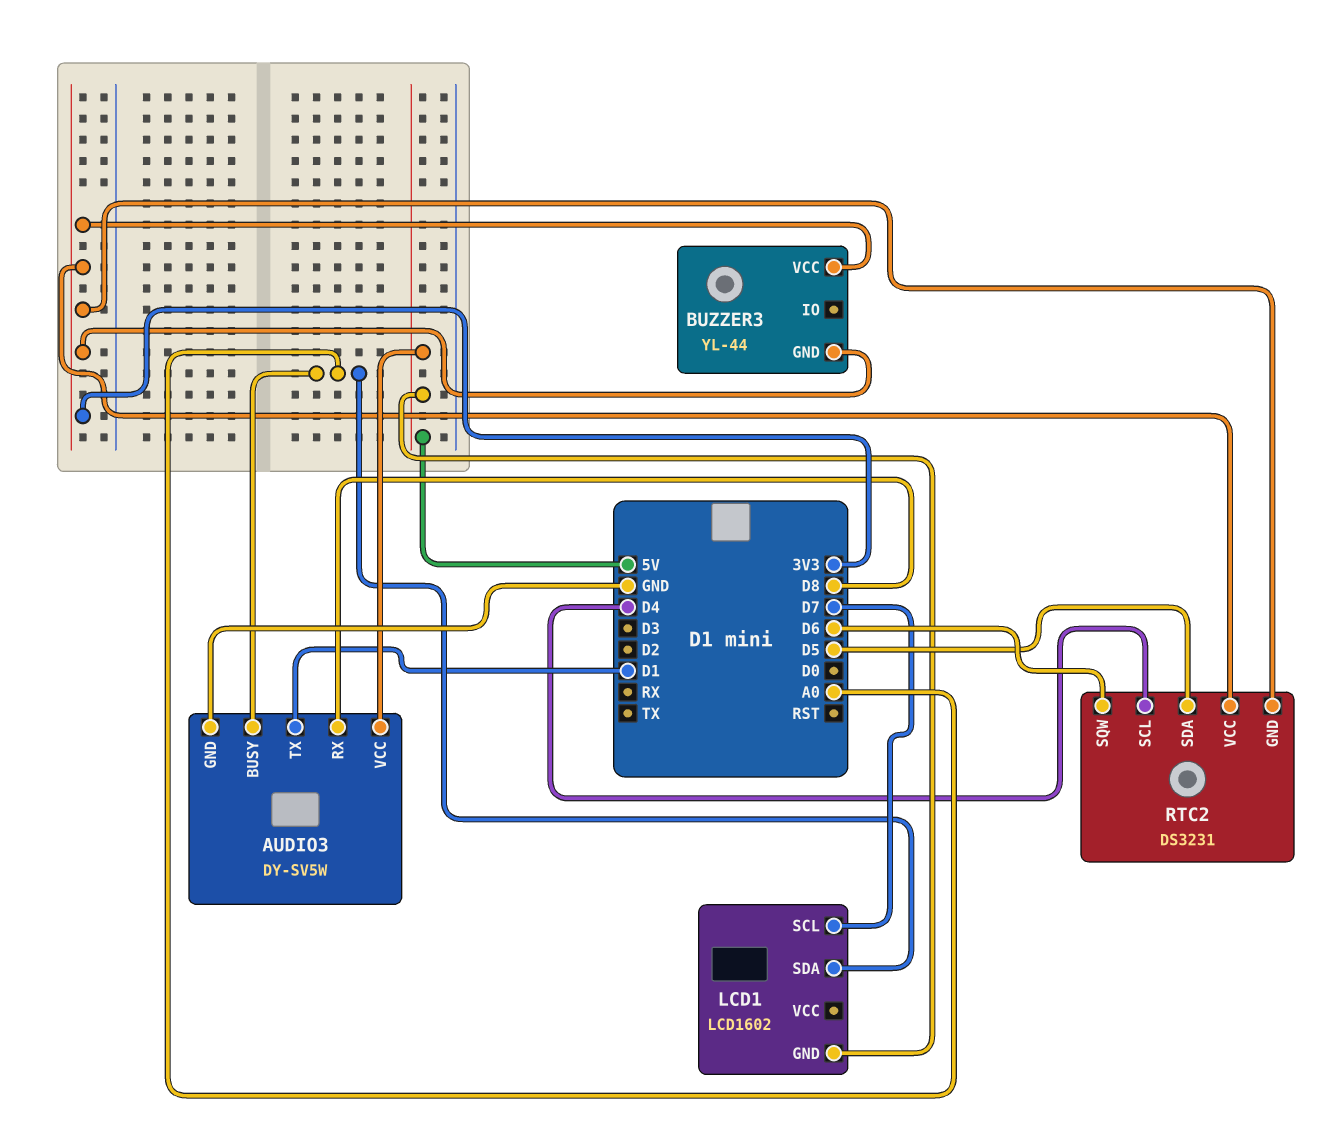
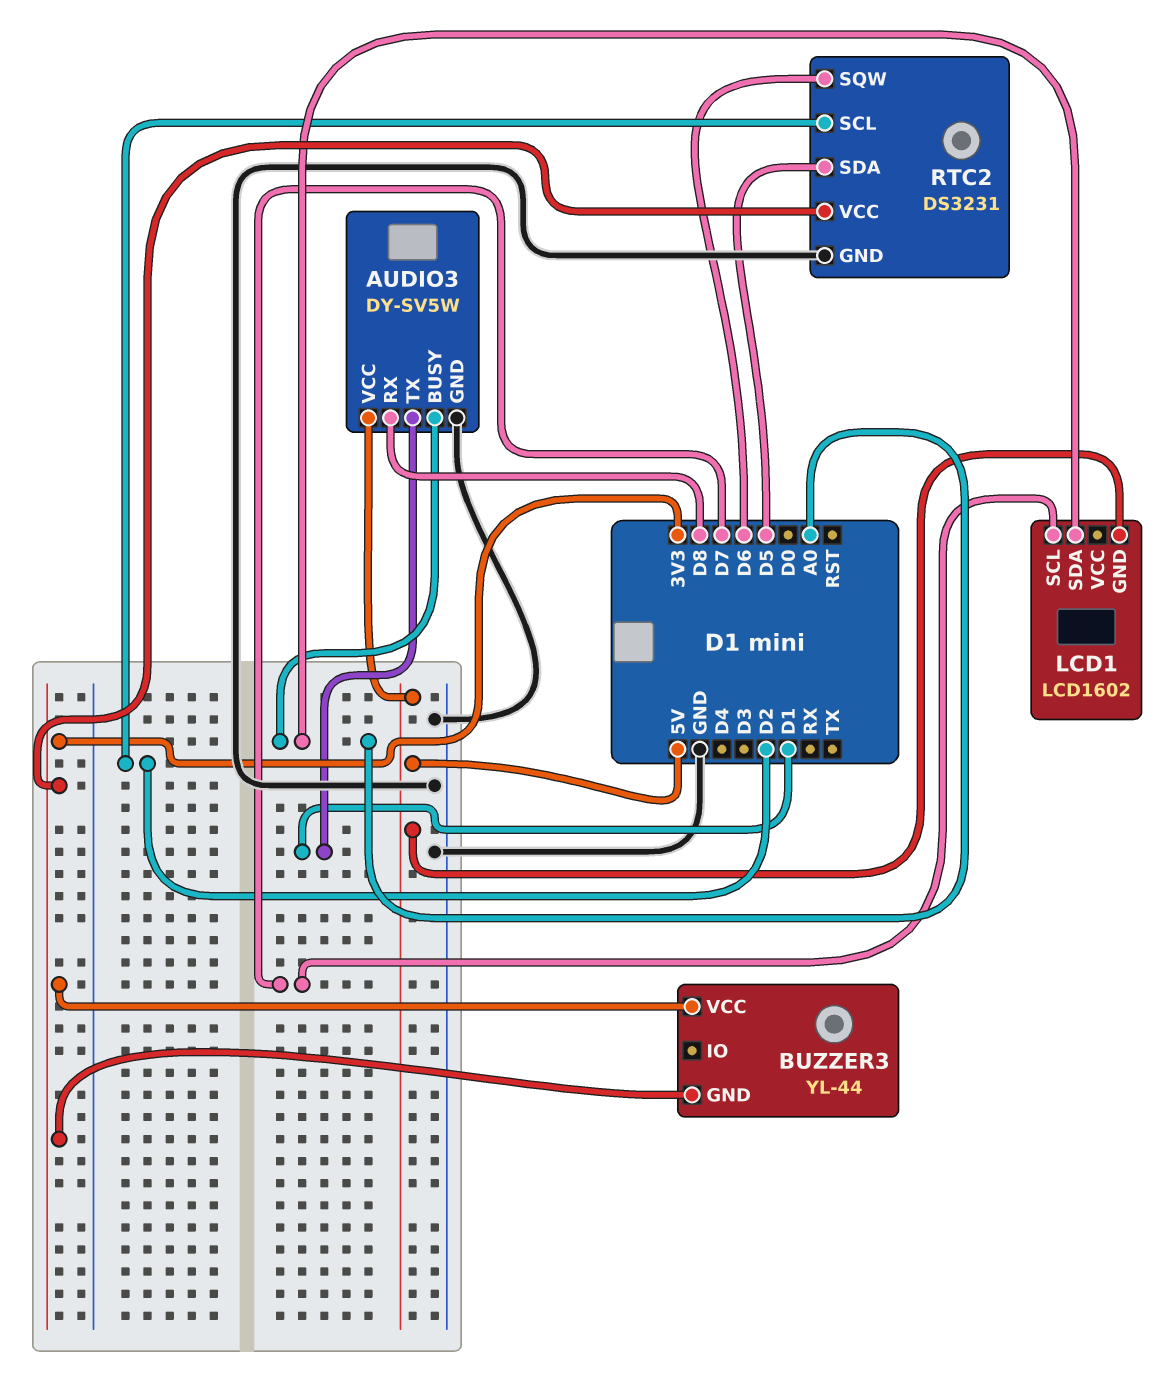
RTC2 pin GND: 3V3 -> GND
RTC2 pin SCL: D4 -> D2

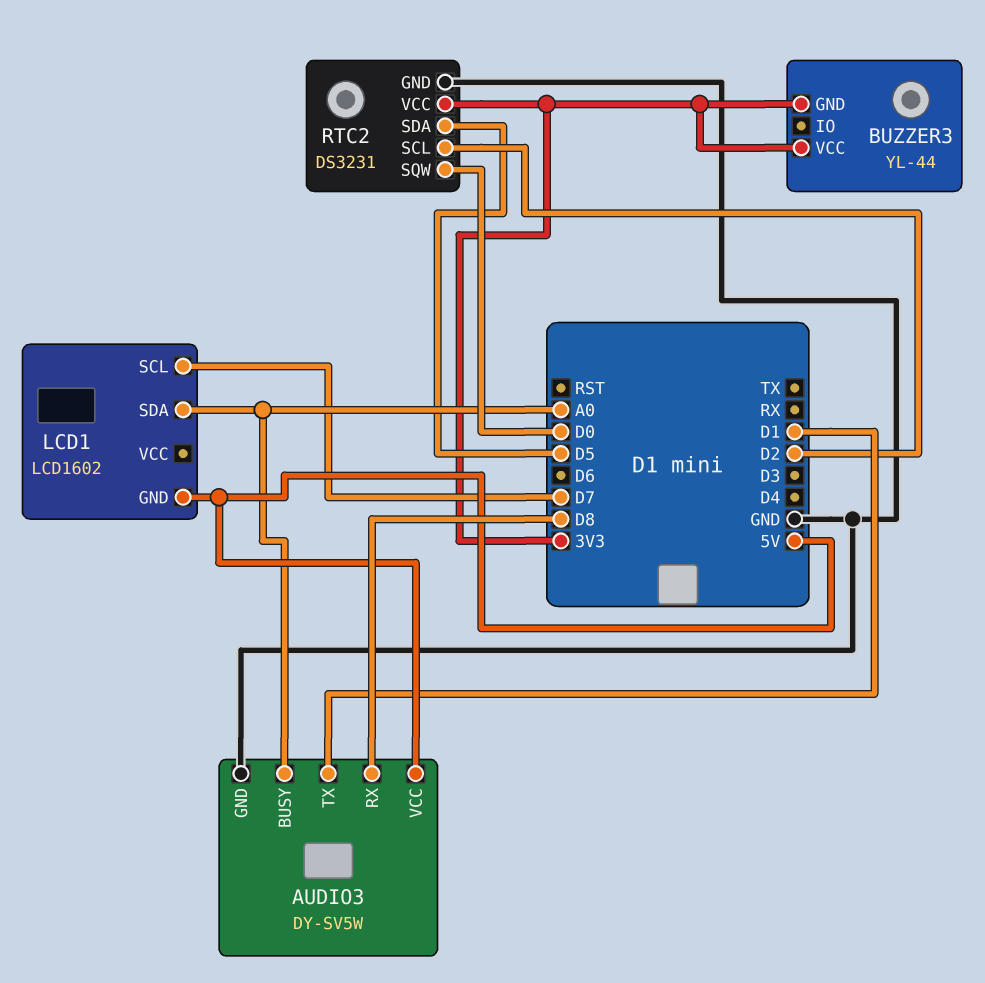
RTC2 pin SQW: D6 -> D0

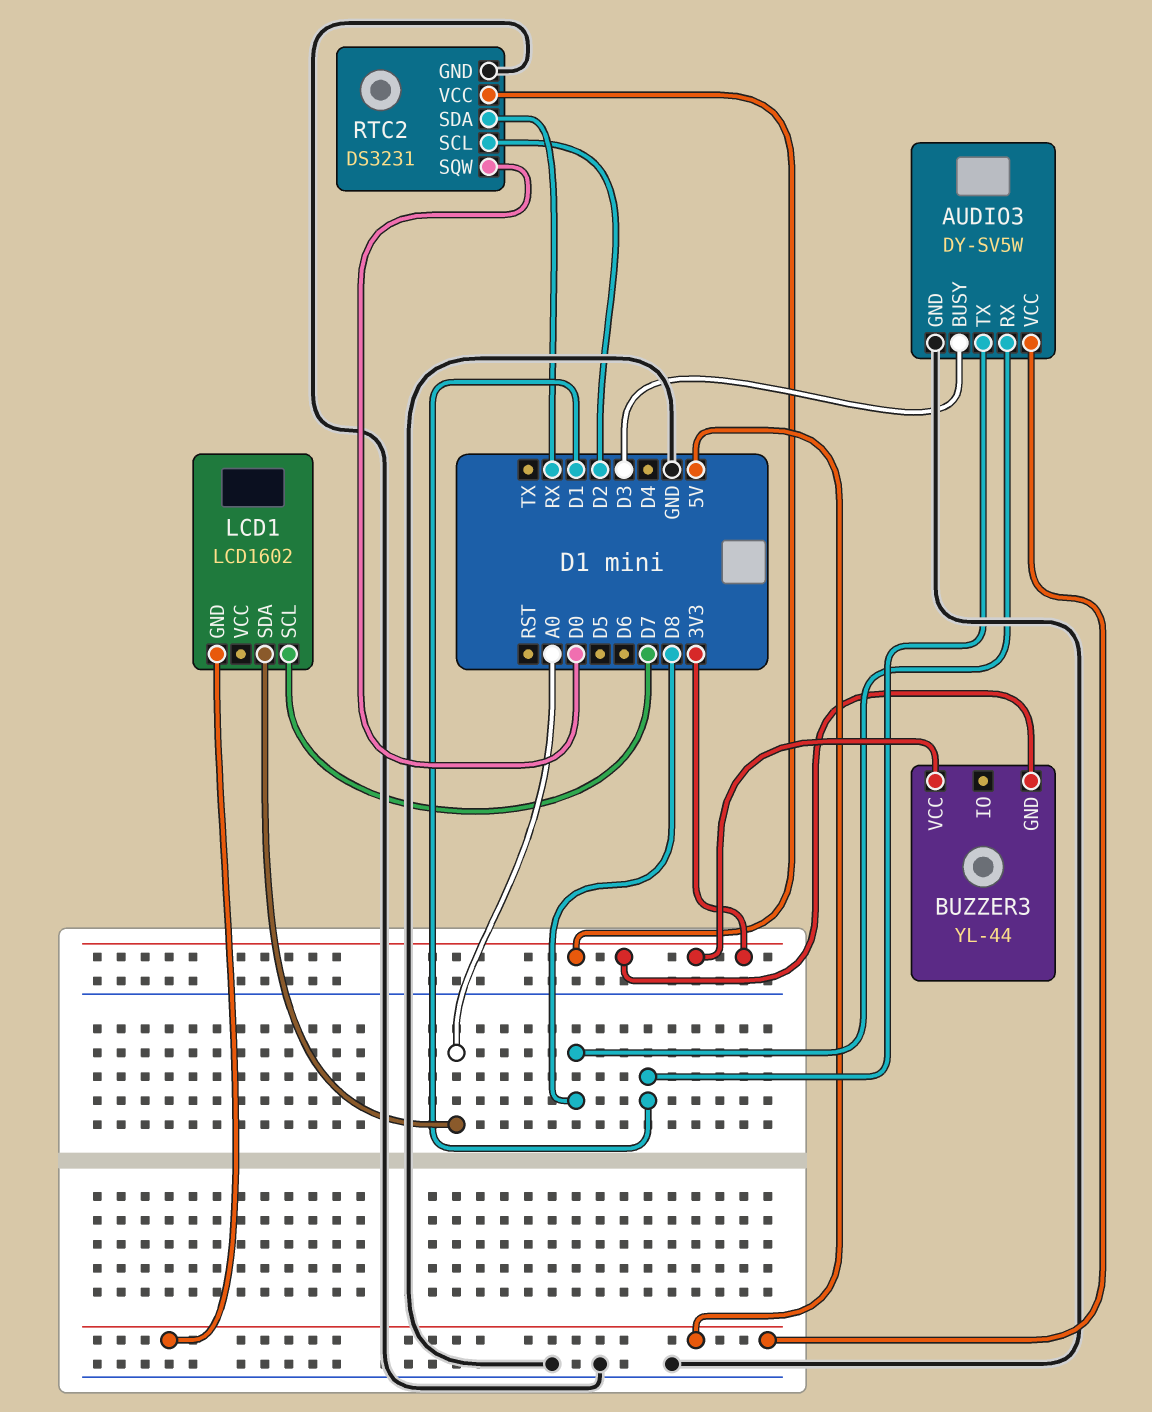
AUDIO3 pin BUSY: A0 -> D3
RTC2 pin SDA: D5 -> RX

